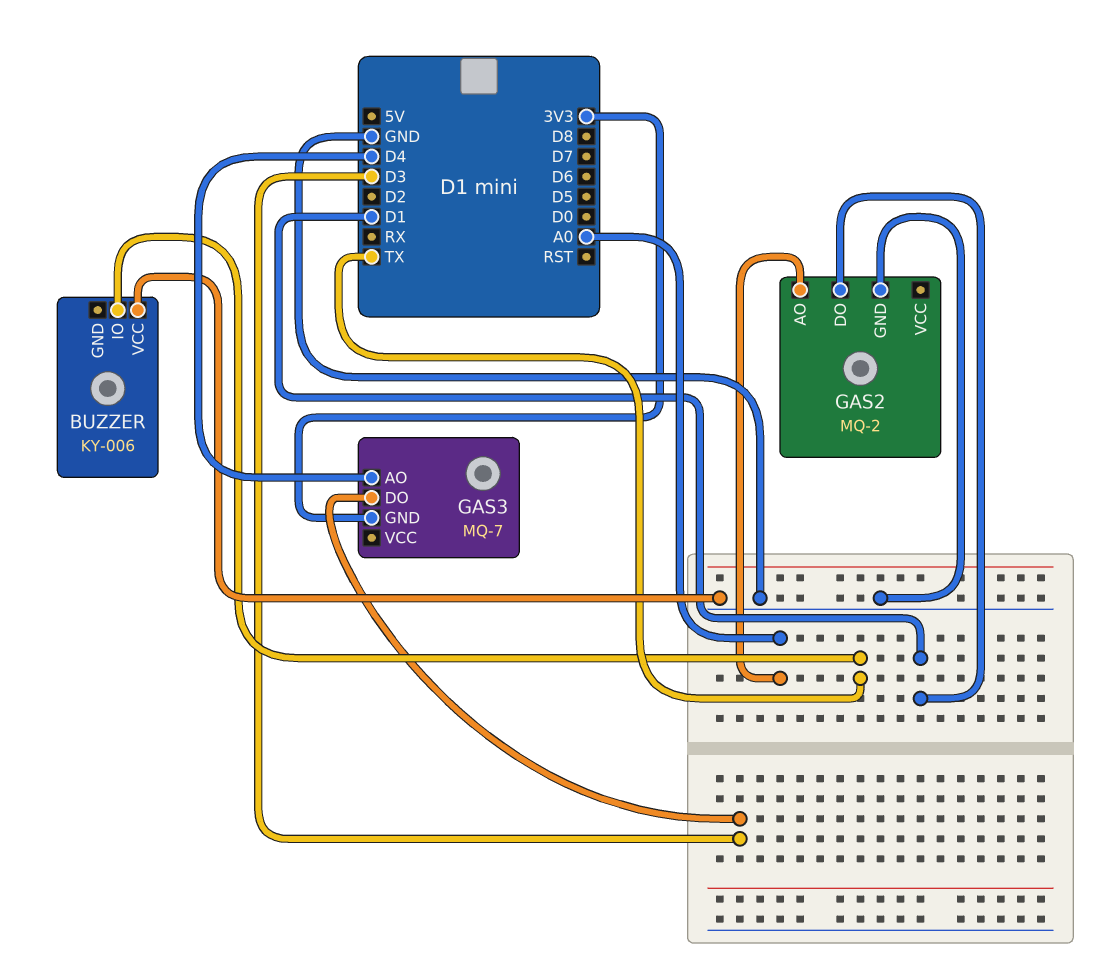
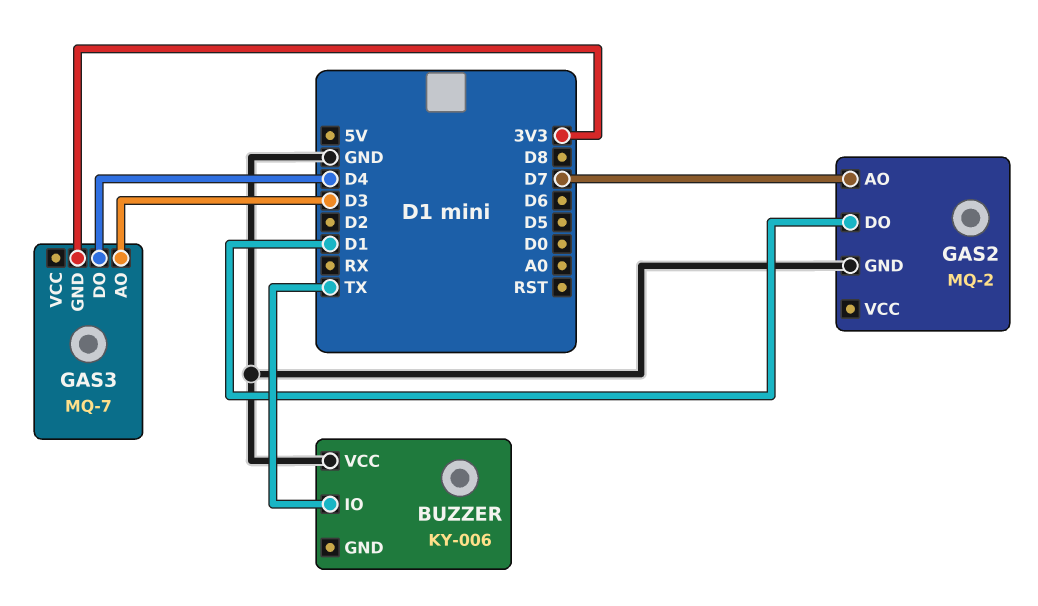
GAS2 pin AO: A0 -> D7
GAS3 pin AO: D4 -> D3
GAS3 pin DO: D3 -> D4

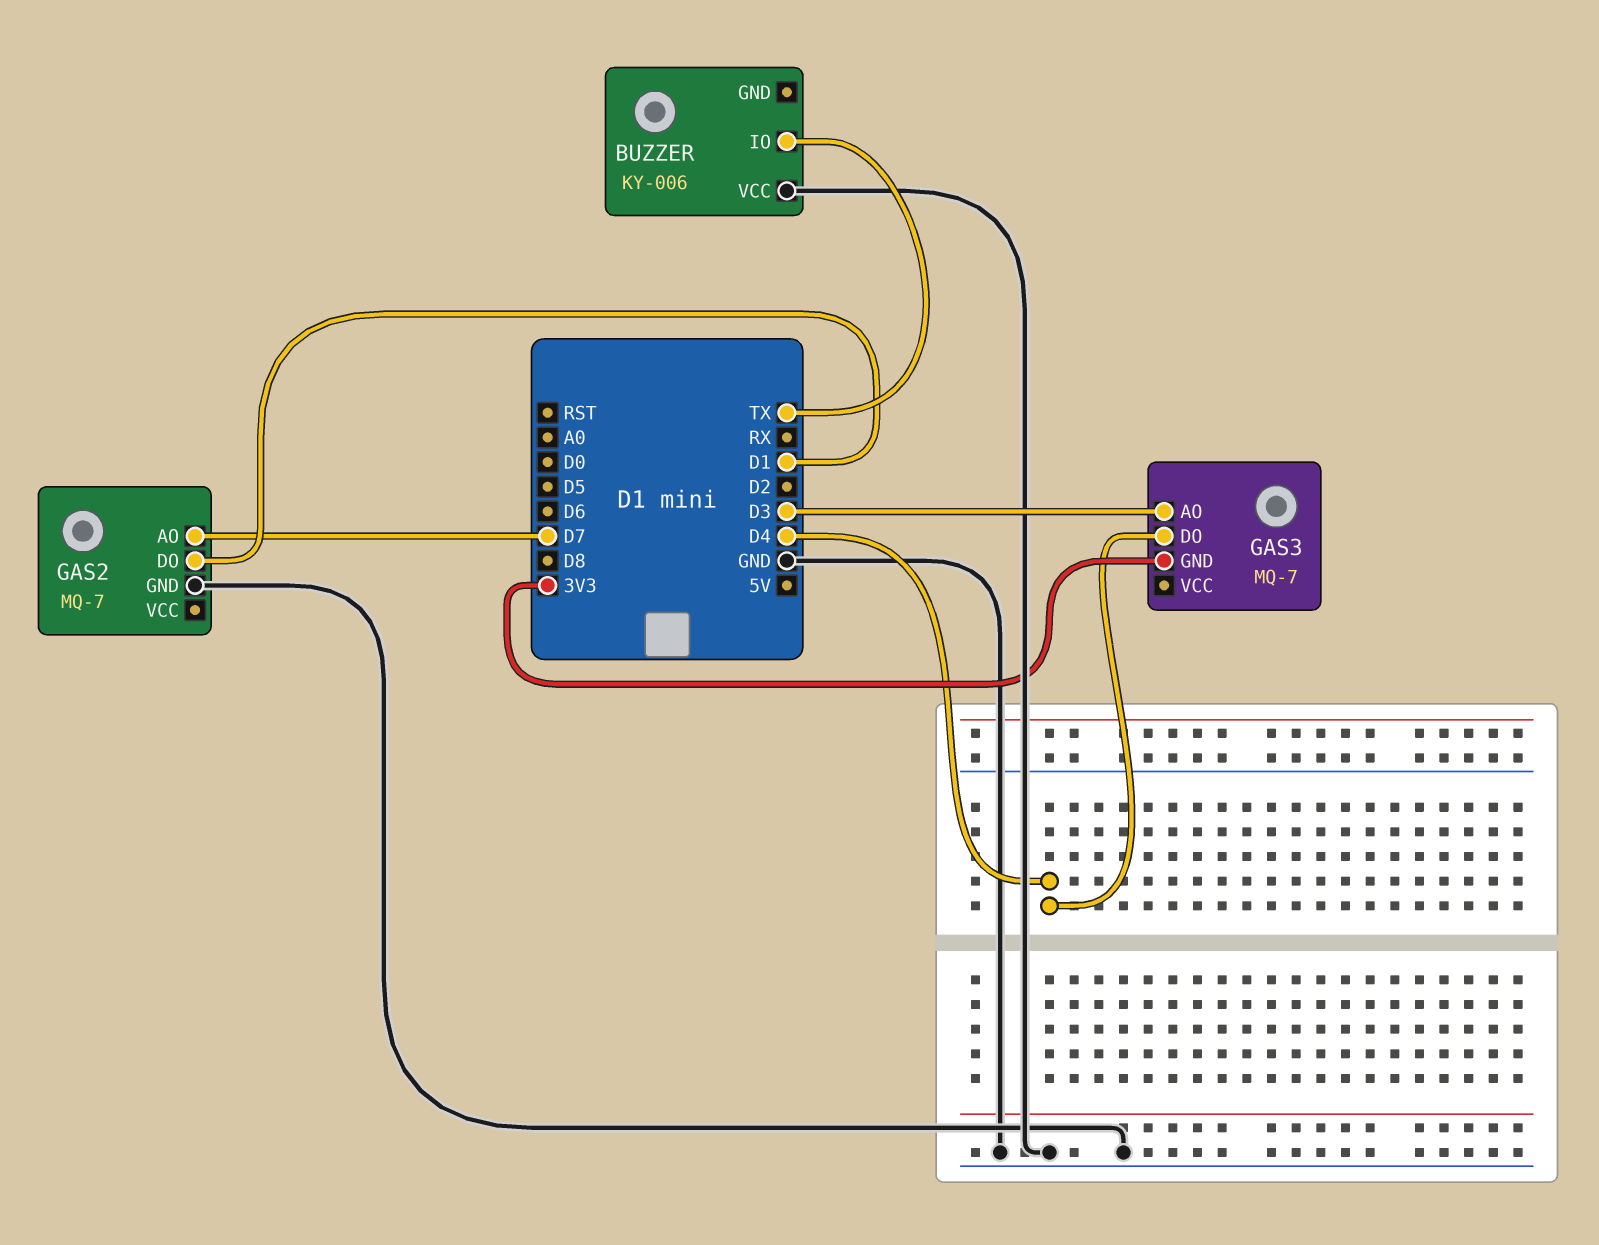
GAS2: MQ-2 -> MQ-7

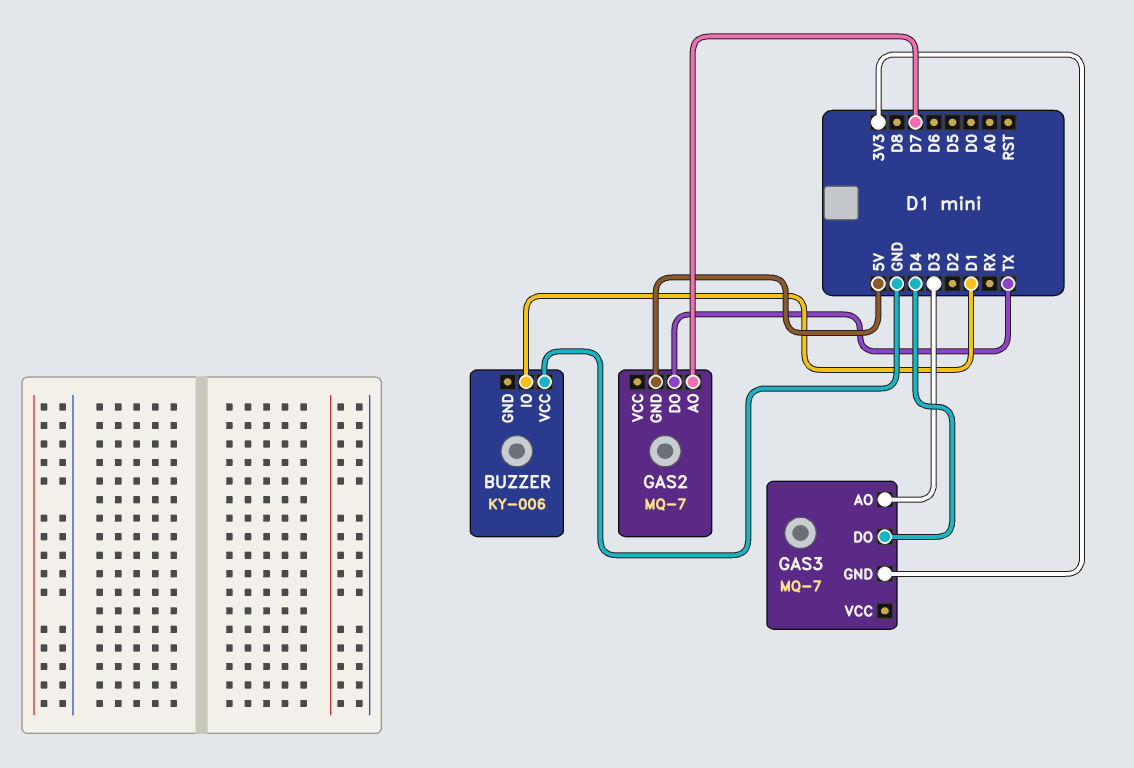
BUZZER pin IO: TX -> D1
GAS2 pin DO: D1 -> TX
GAS2 pin GND: GND -> 5V

